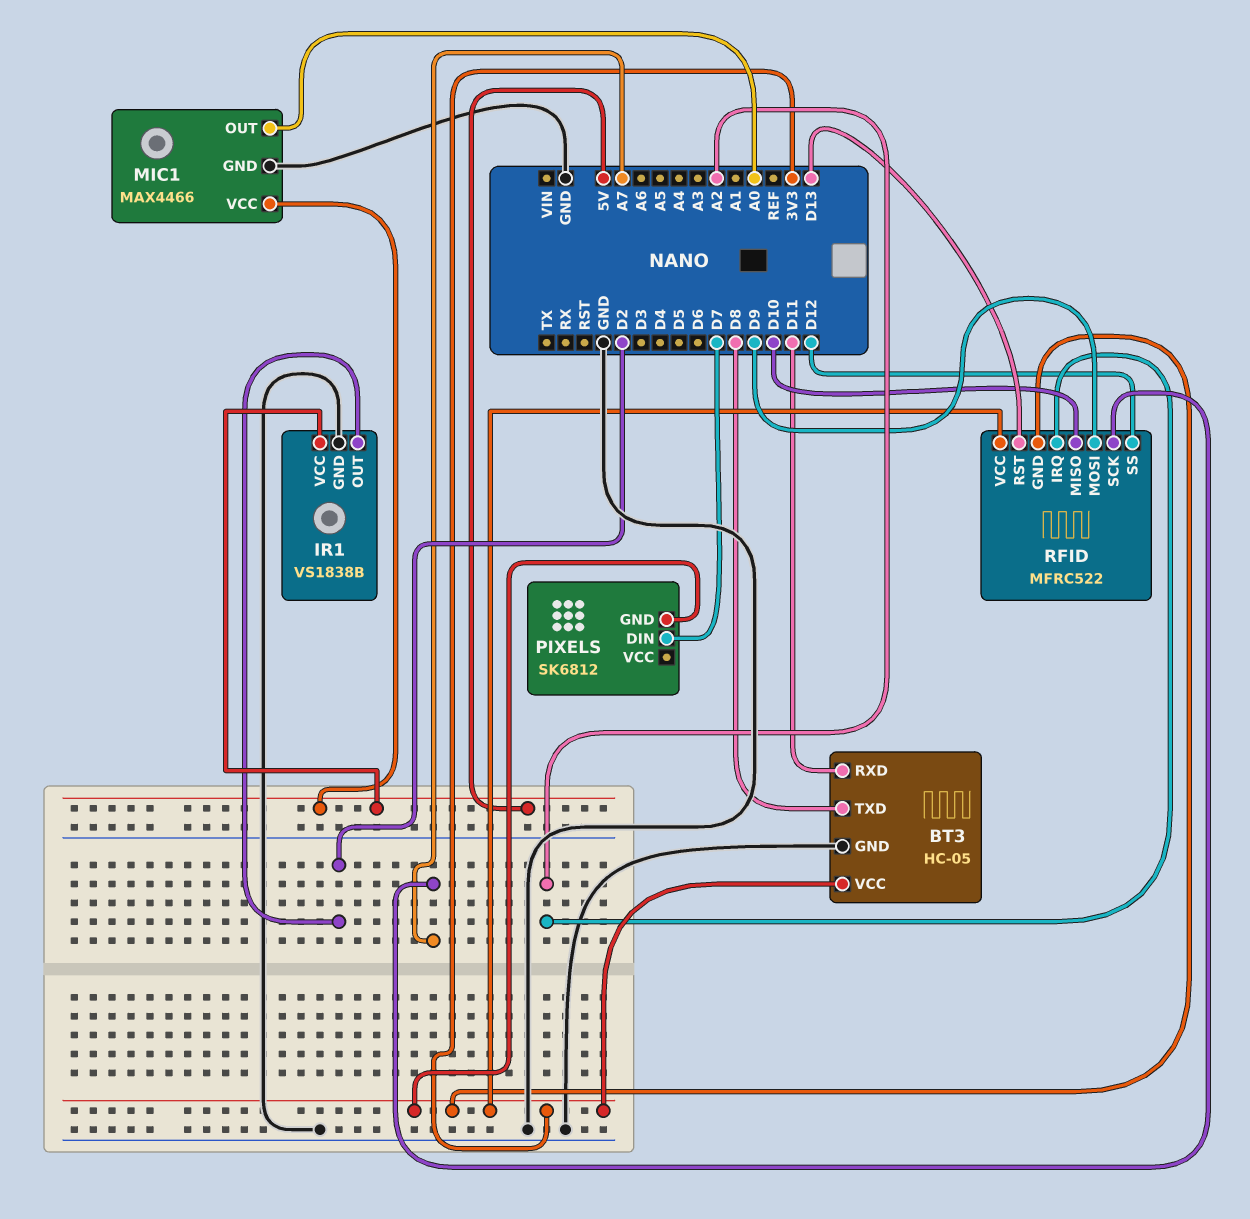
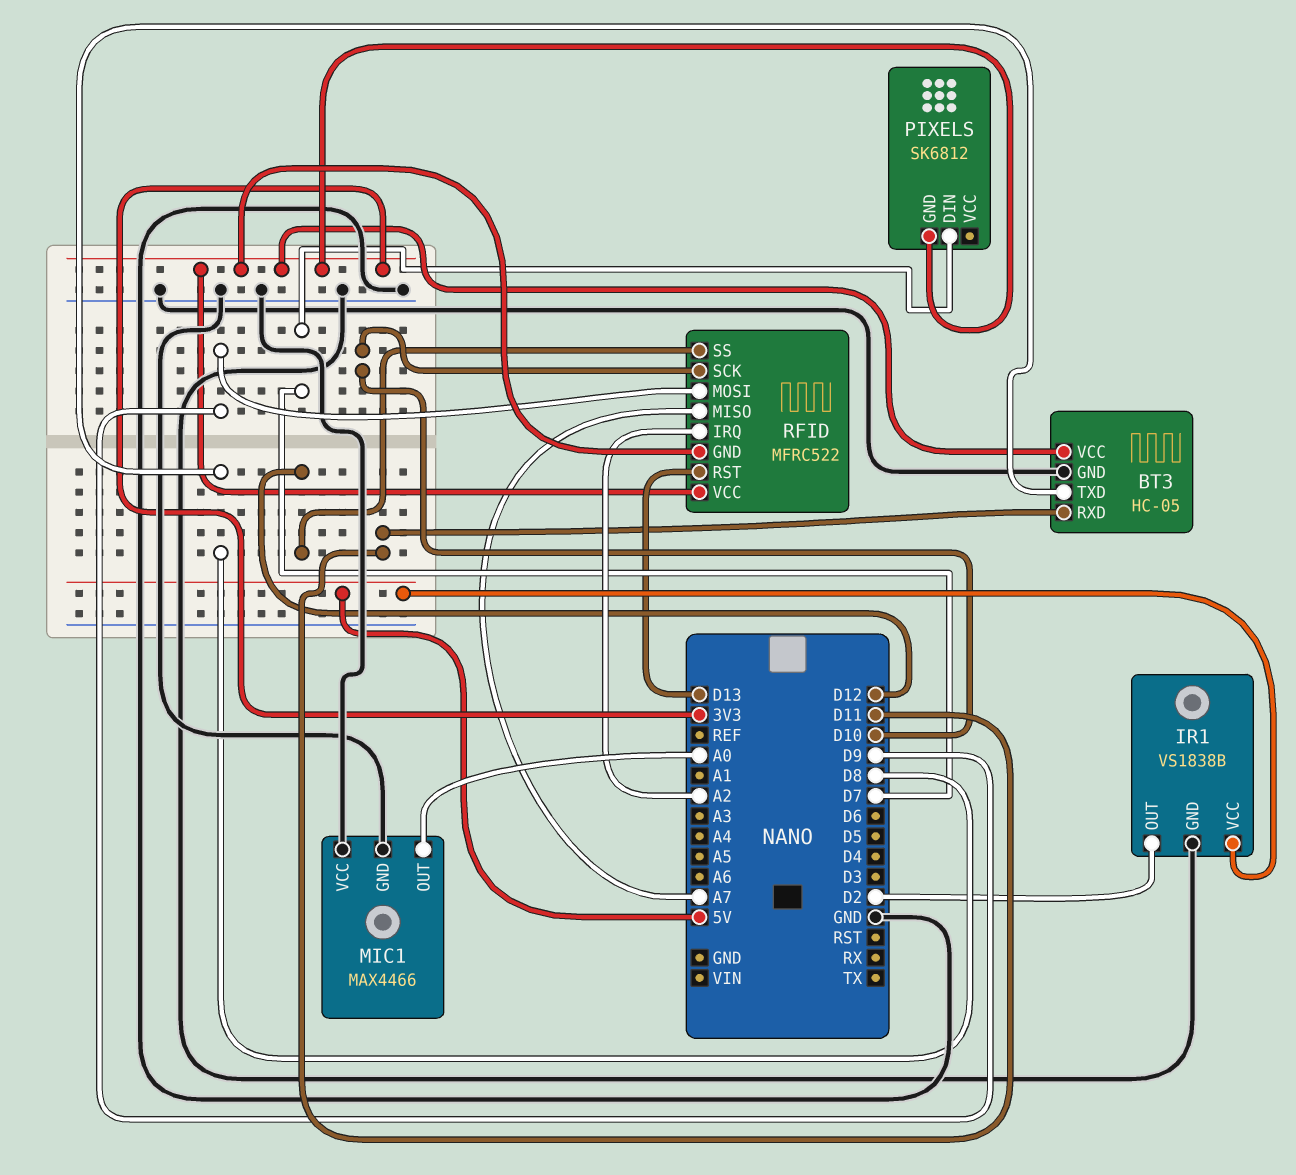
MIC1 pin VCC: 5V -> GND
RFID pin MISO: D10 -> A7
RFID pin SCK: A7 -> D10

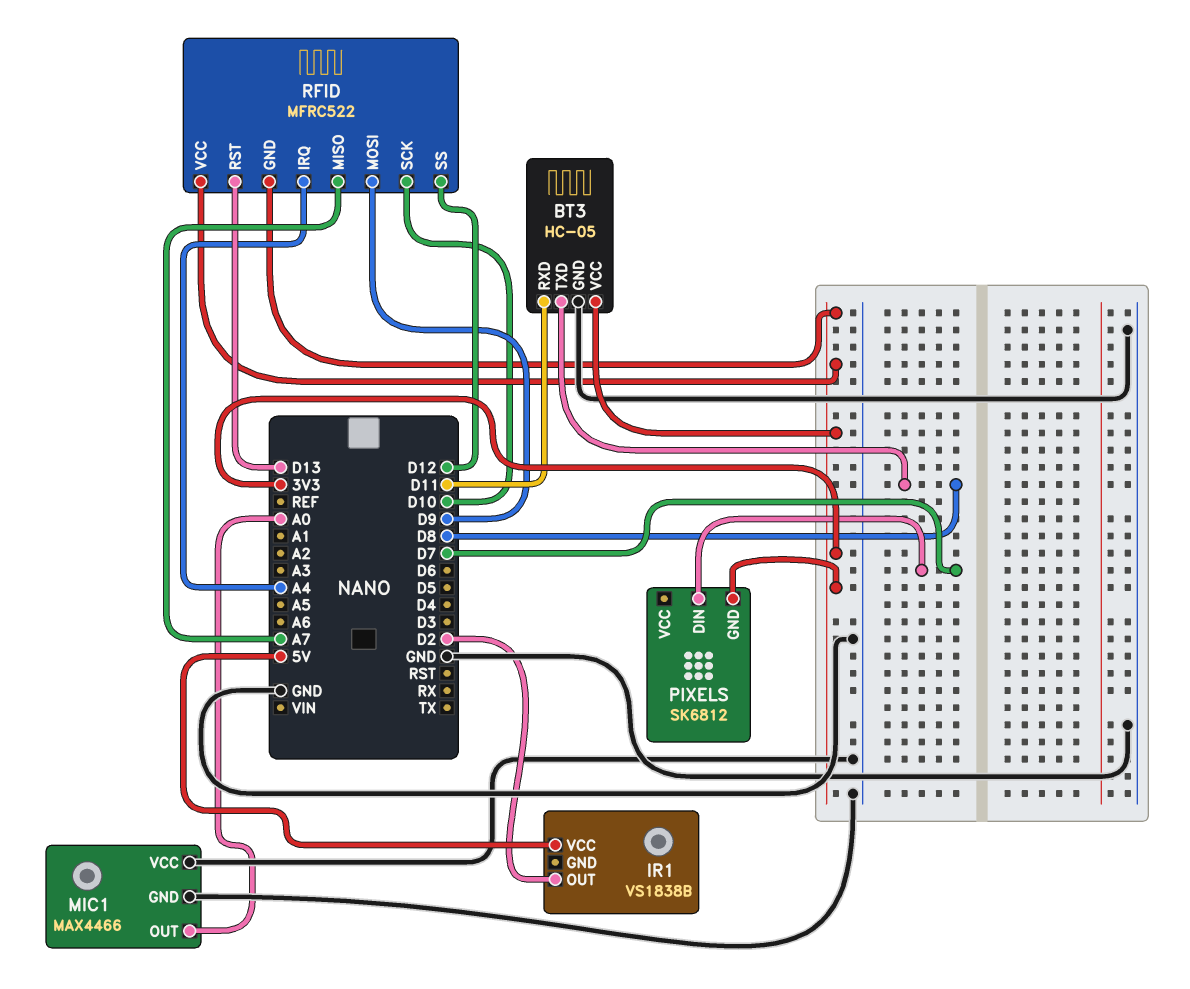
IR1 pin GND: GND -> none
RFID pin IRQ: A2 -> A4

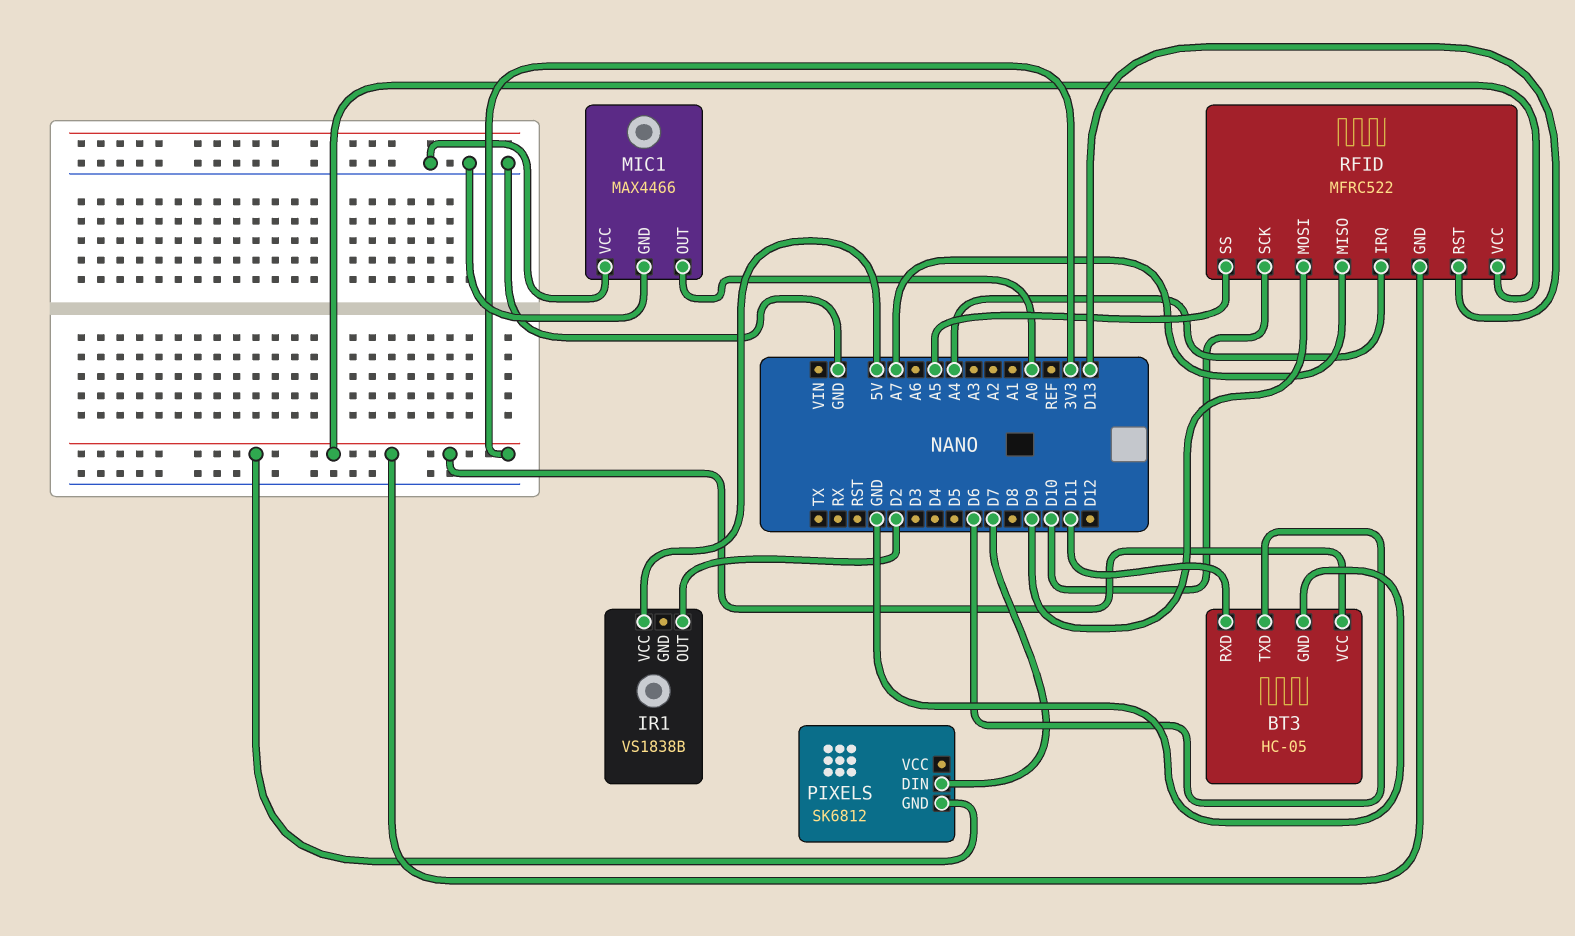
BT3 pin TXD: D8 -> D6
RFID pin SS: D12 -> A5

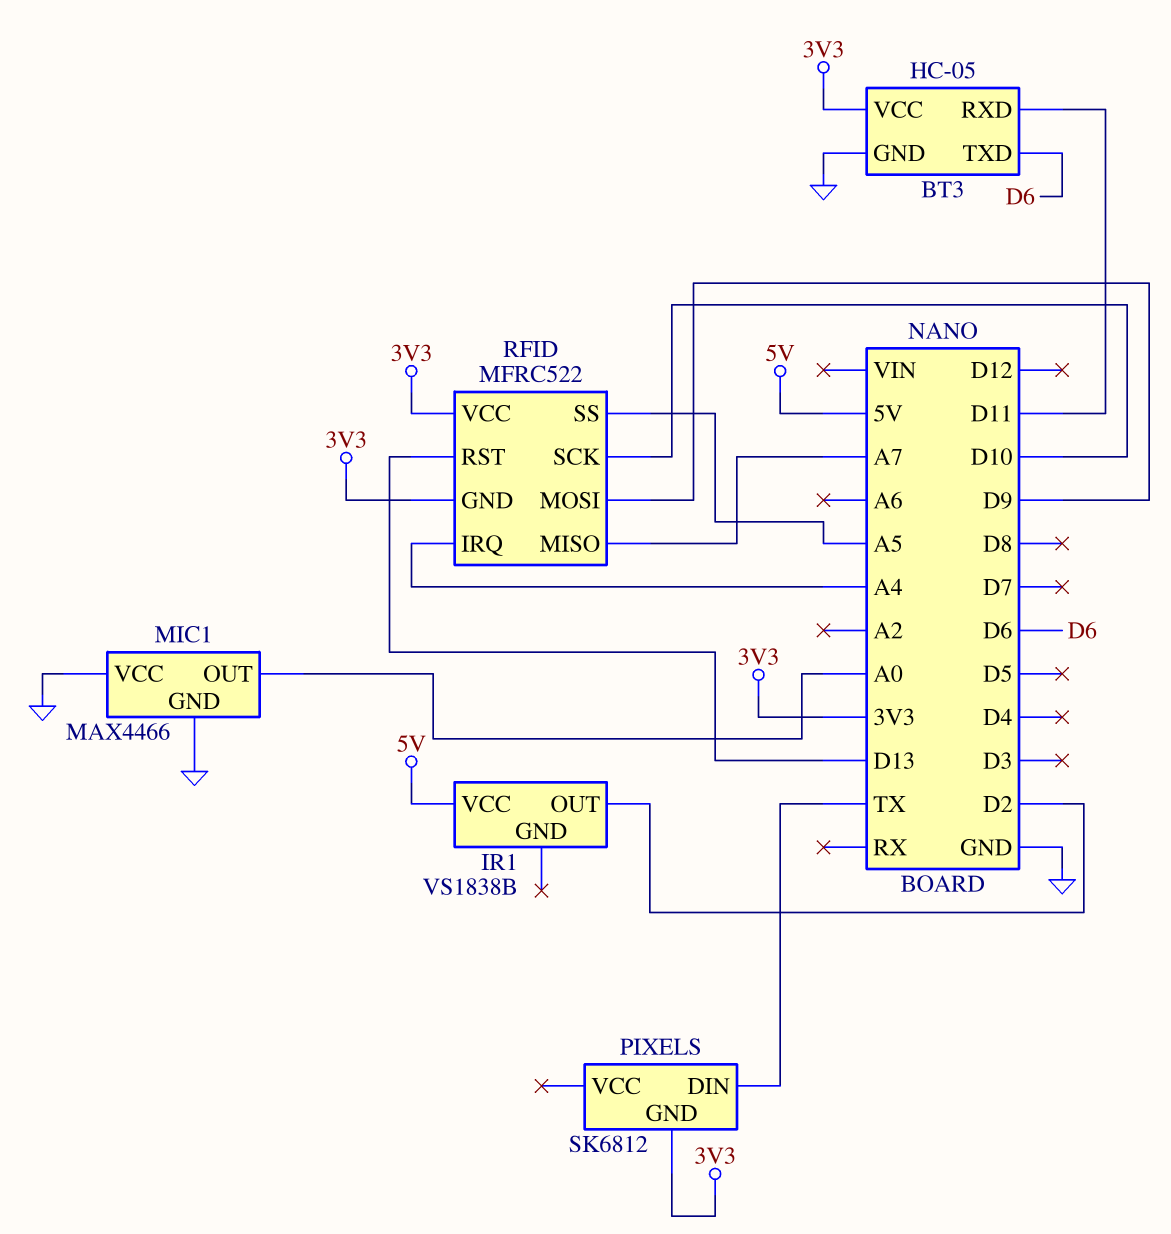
PIXELS pin DIN: D7 -> TX

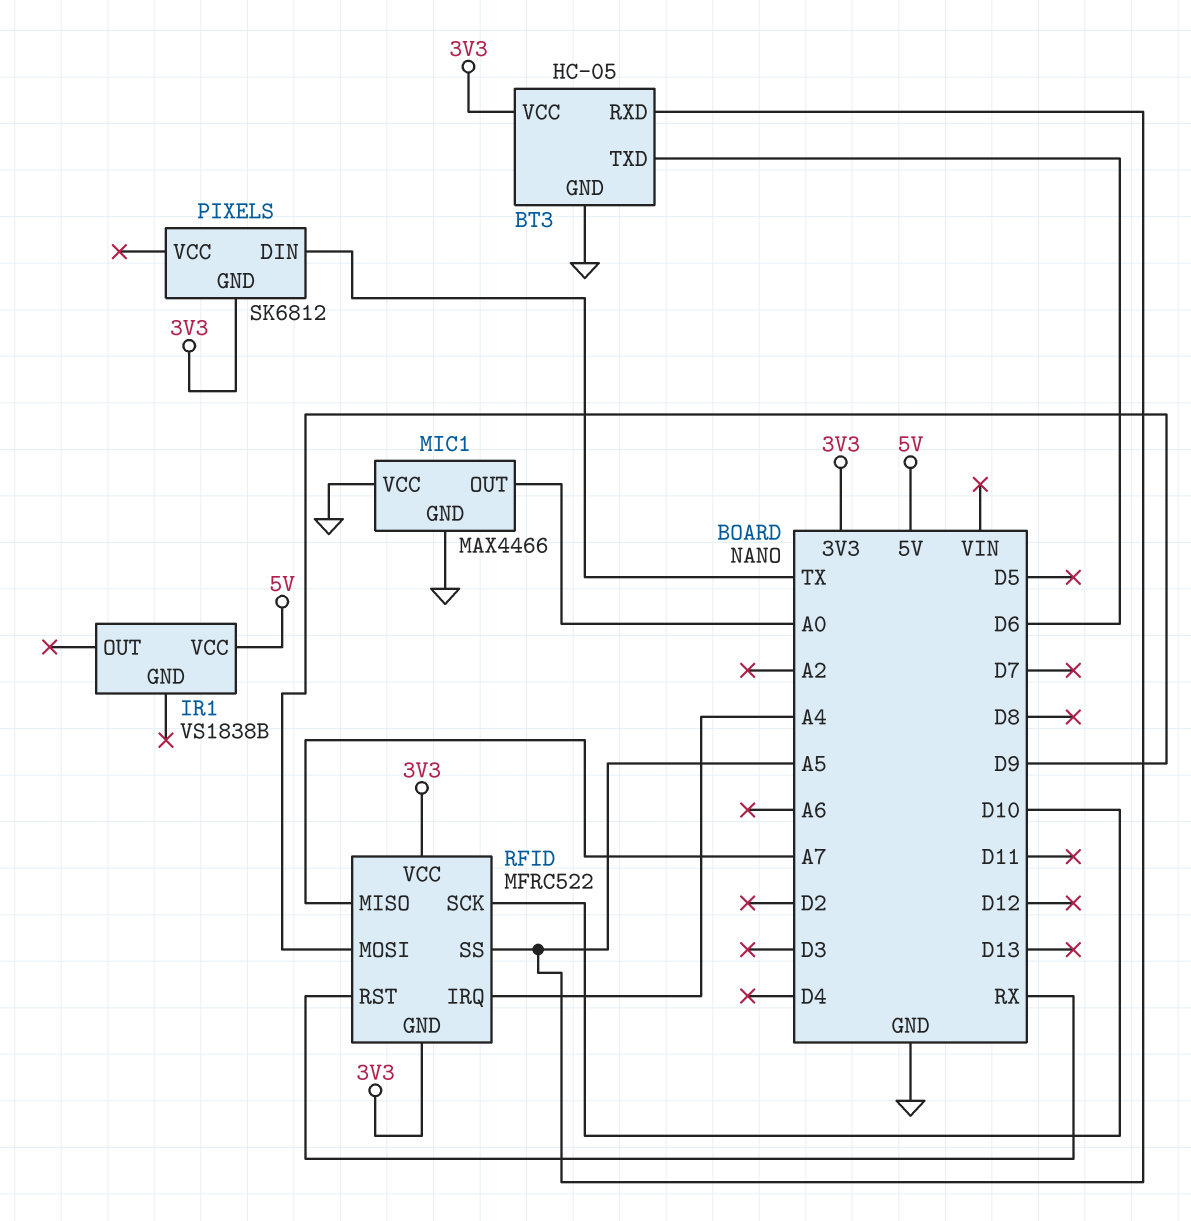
BT3 pin RXD: D11 -> A5
IR1 pin OUT: D2 -> none
RFID pin RST: D13 -> RX

